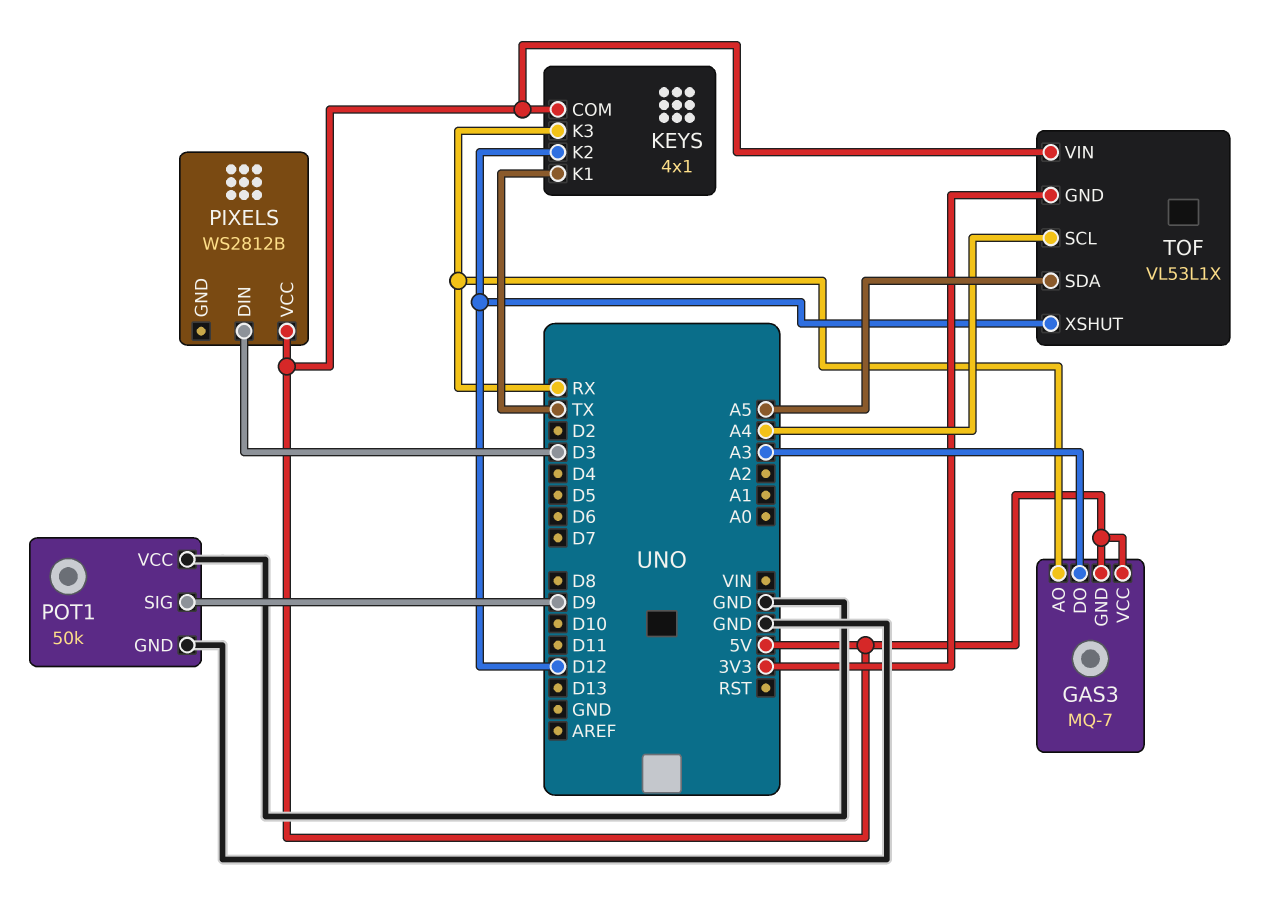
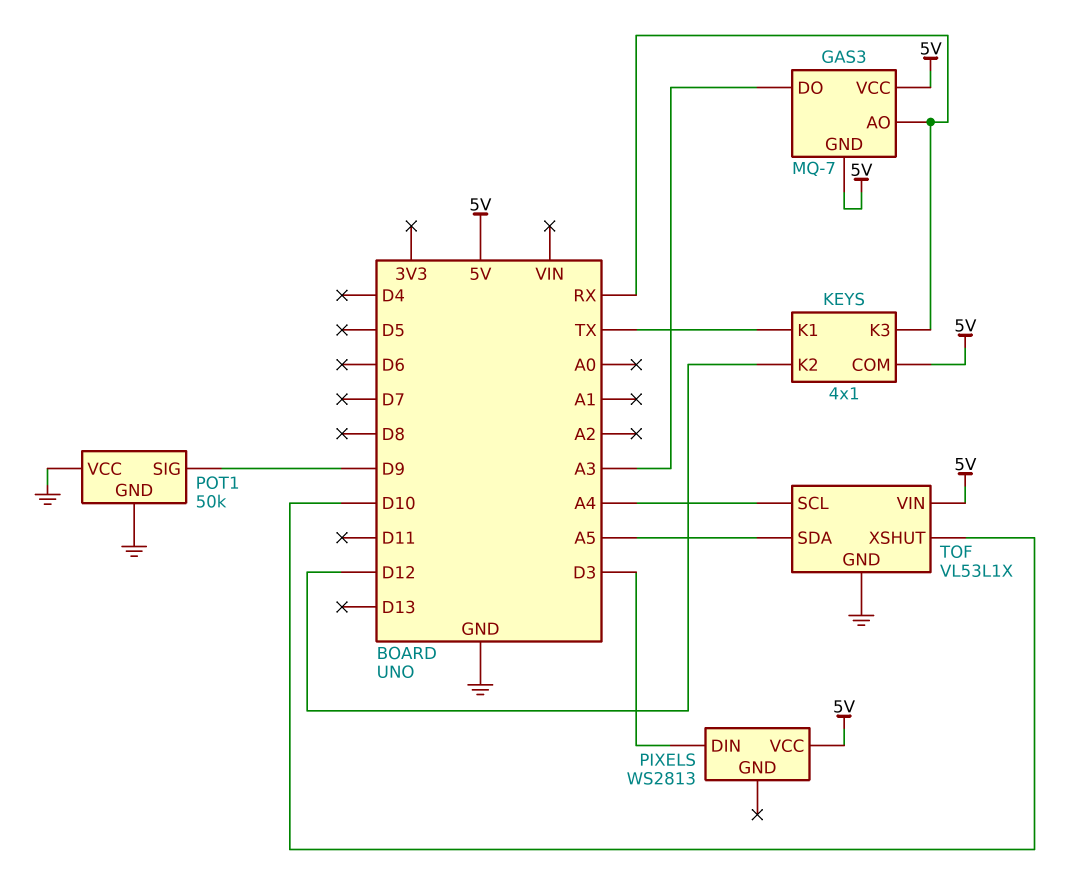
PIXELS: WS2812B -> WS2813
TOF pin GND: 3V3 -> GND
TOF pin XSHUT: D12 -> D10

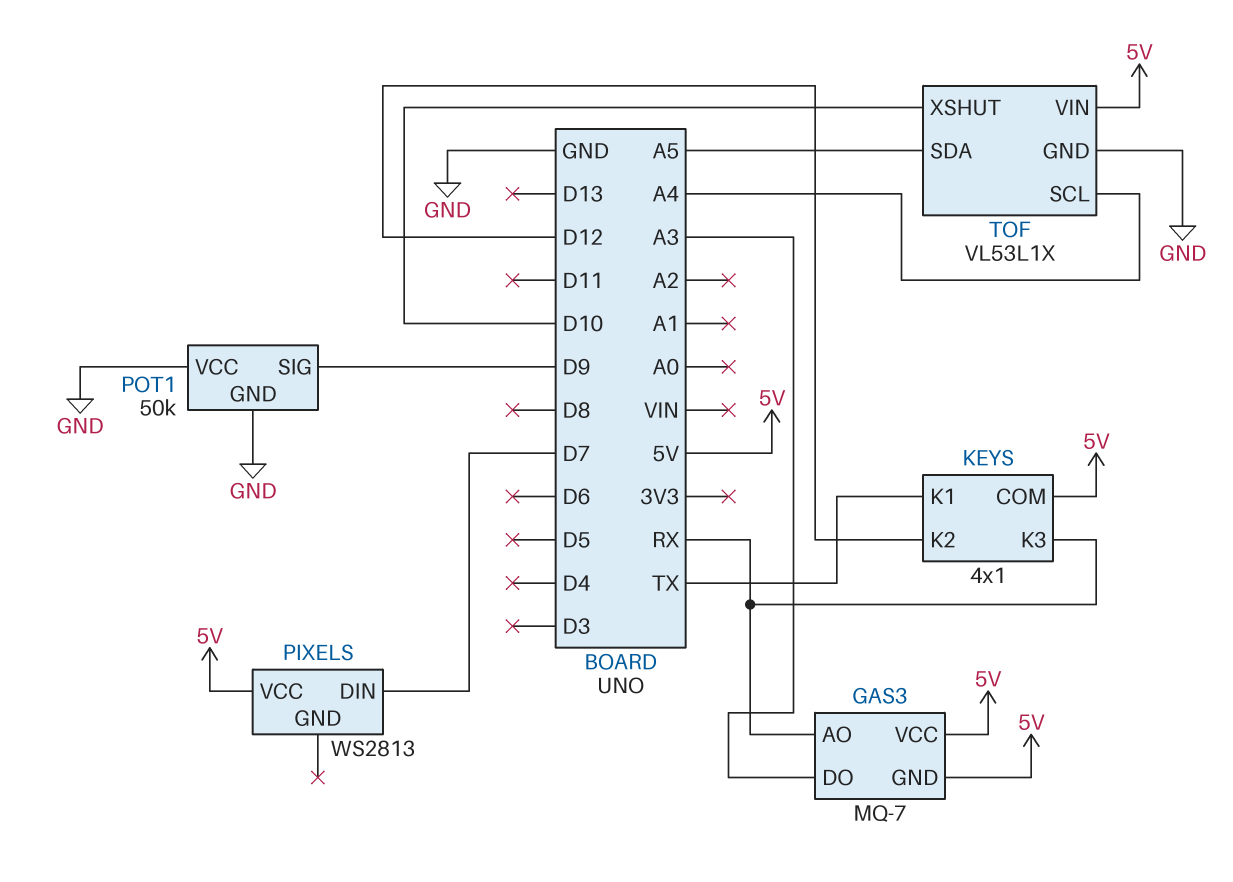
PIXELS pin DIN: D3 -> D7

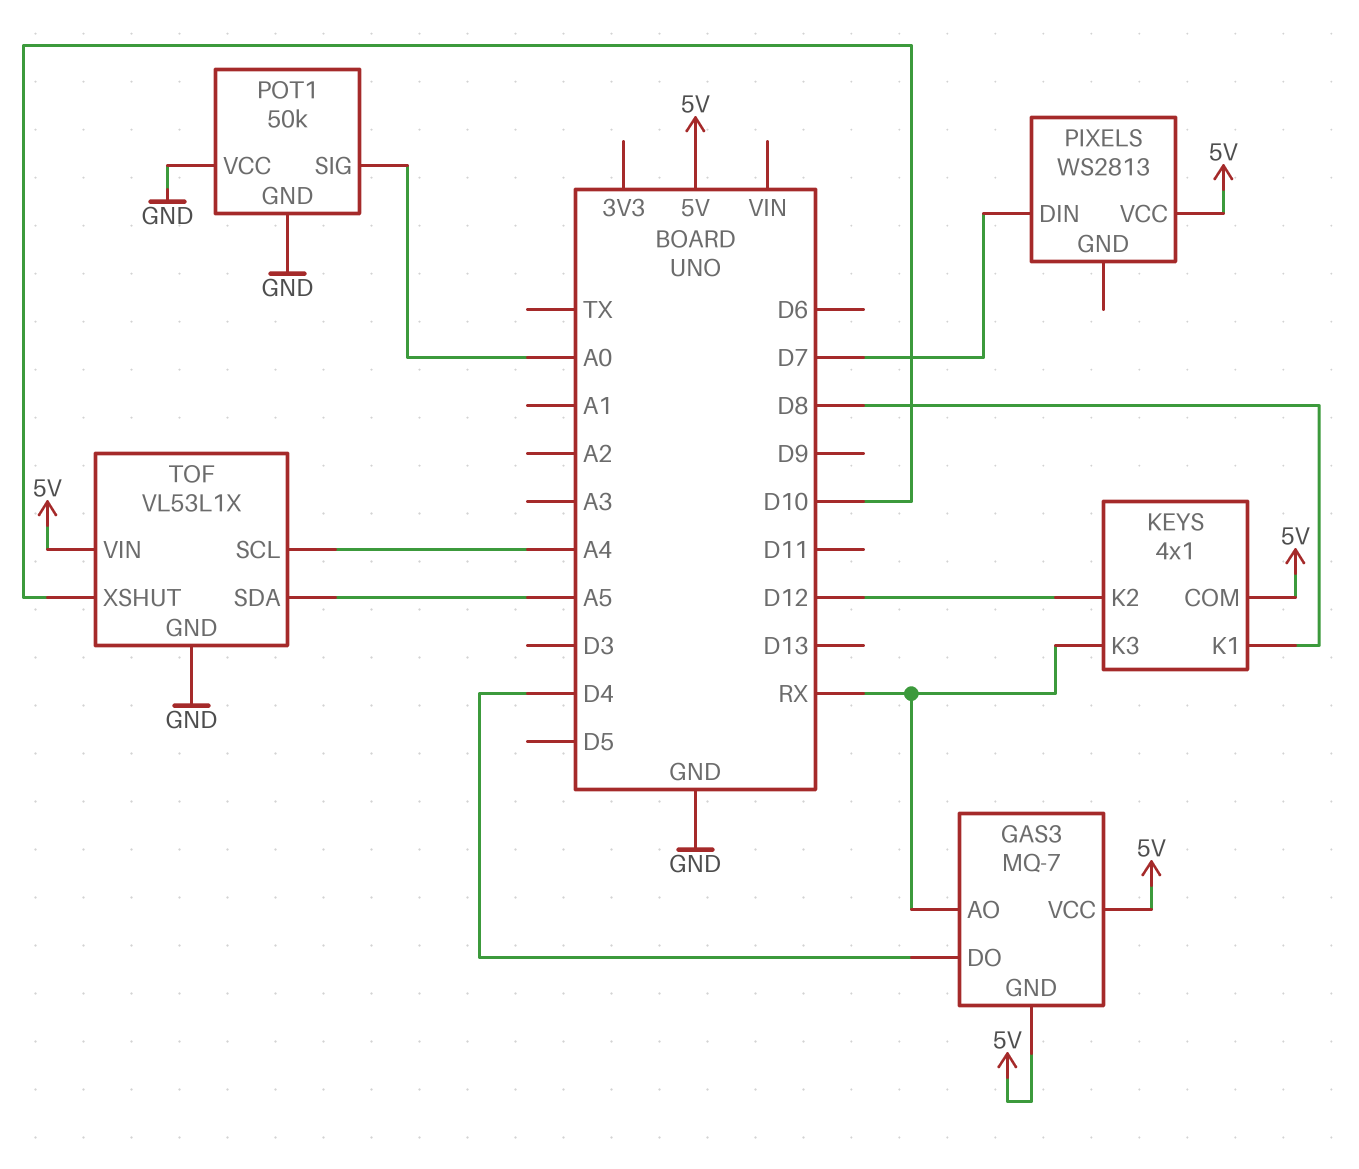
GAS3 pin DO: A3 -> D4
KEYS pin K1: TX -> D8
POT1 pin SIG: D9 -> A0

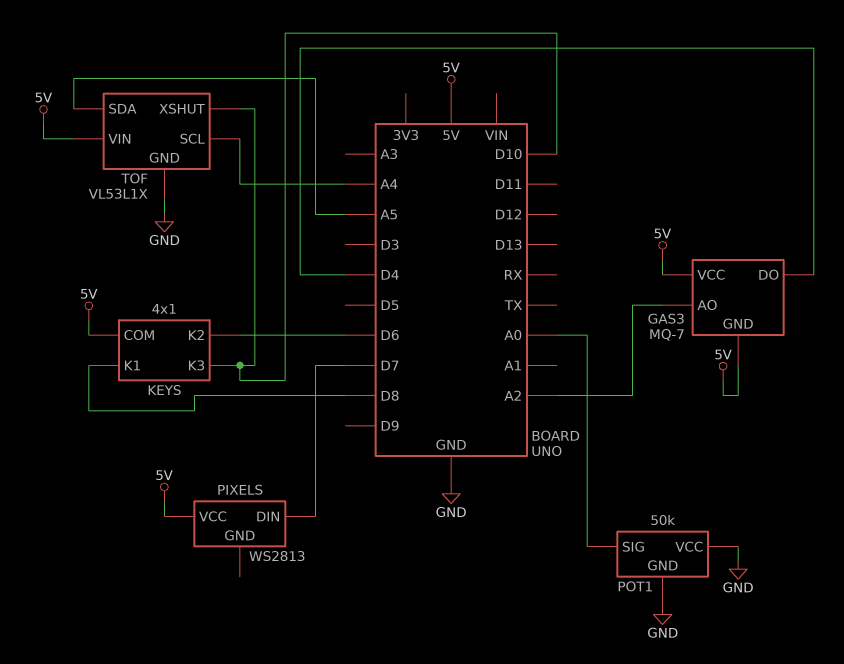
GAS3 pin AO: RX -> A2
KEYS pin K2: D12 -> D6
KEYS pin K3: RX -> D10

